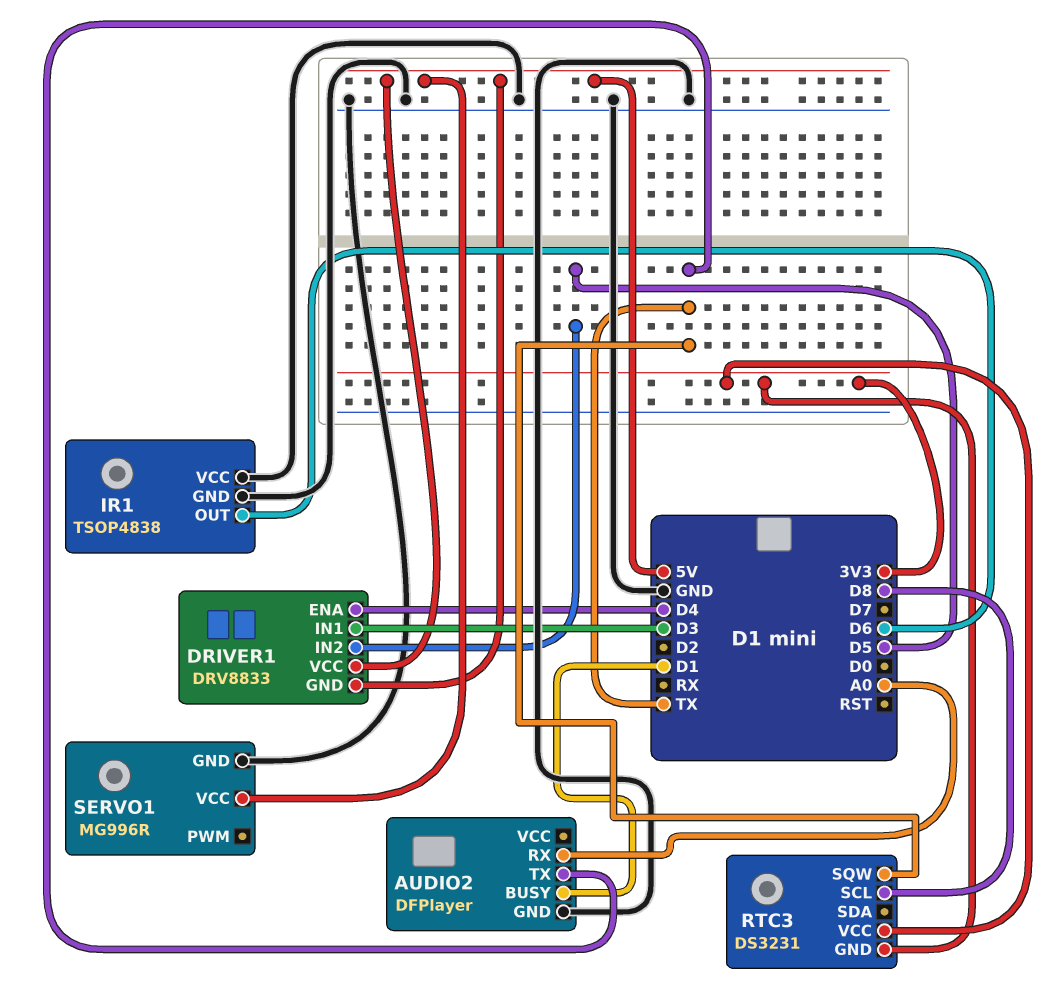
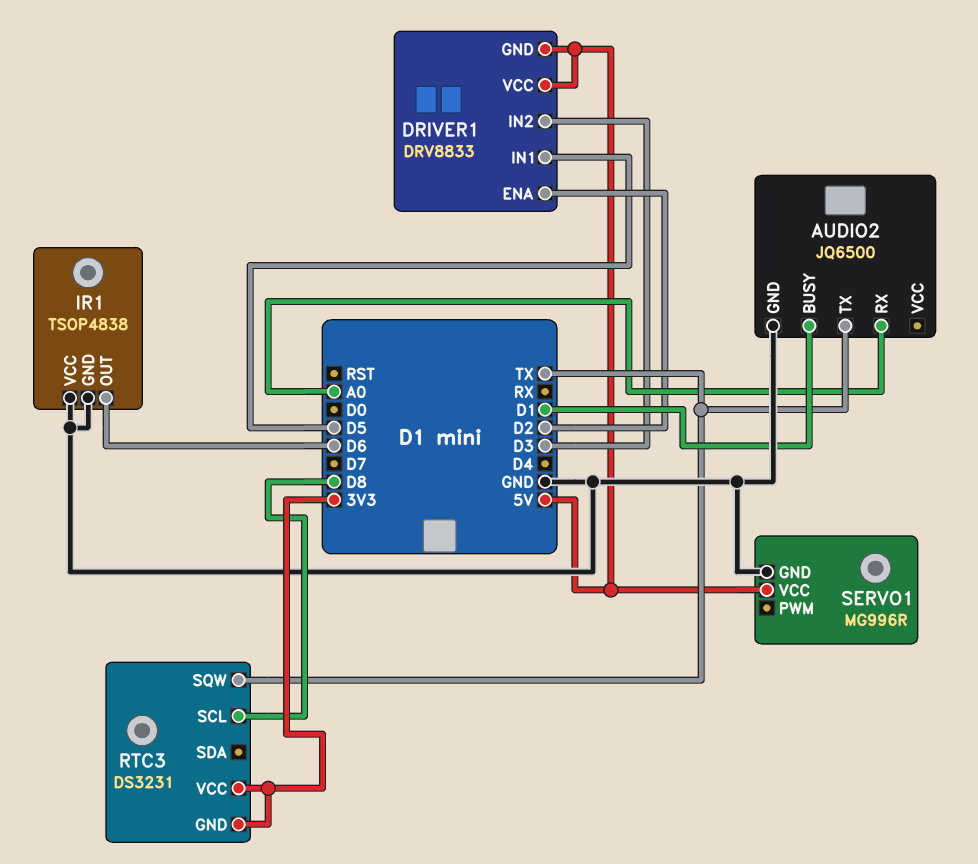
AUDIO2: DFPlayer -> JQ6500
DRIVER1 pin ENA: D4 -> D2
DRIVER1 pin IN1: D3 -> D5
DRIVER1 pin IN2: D5 -> D3

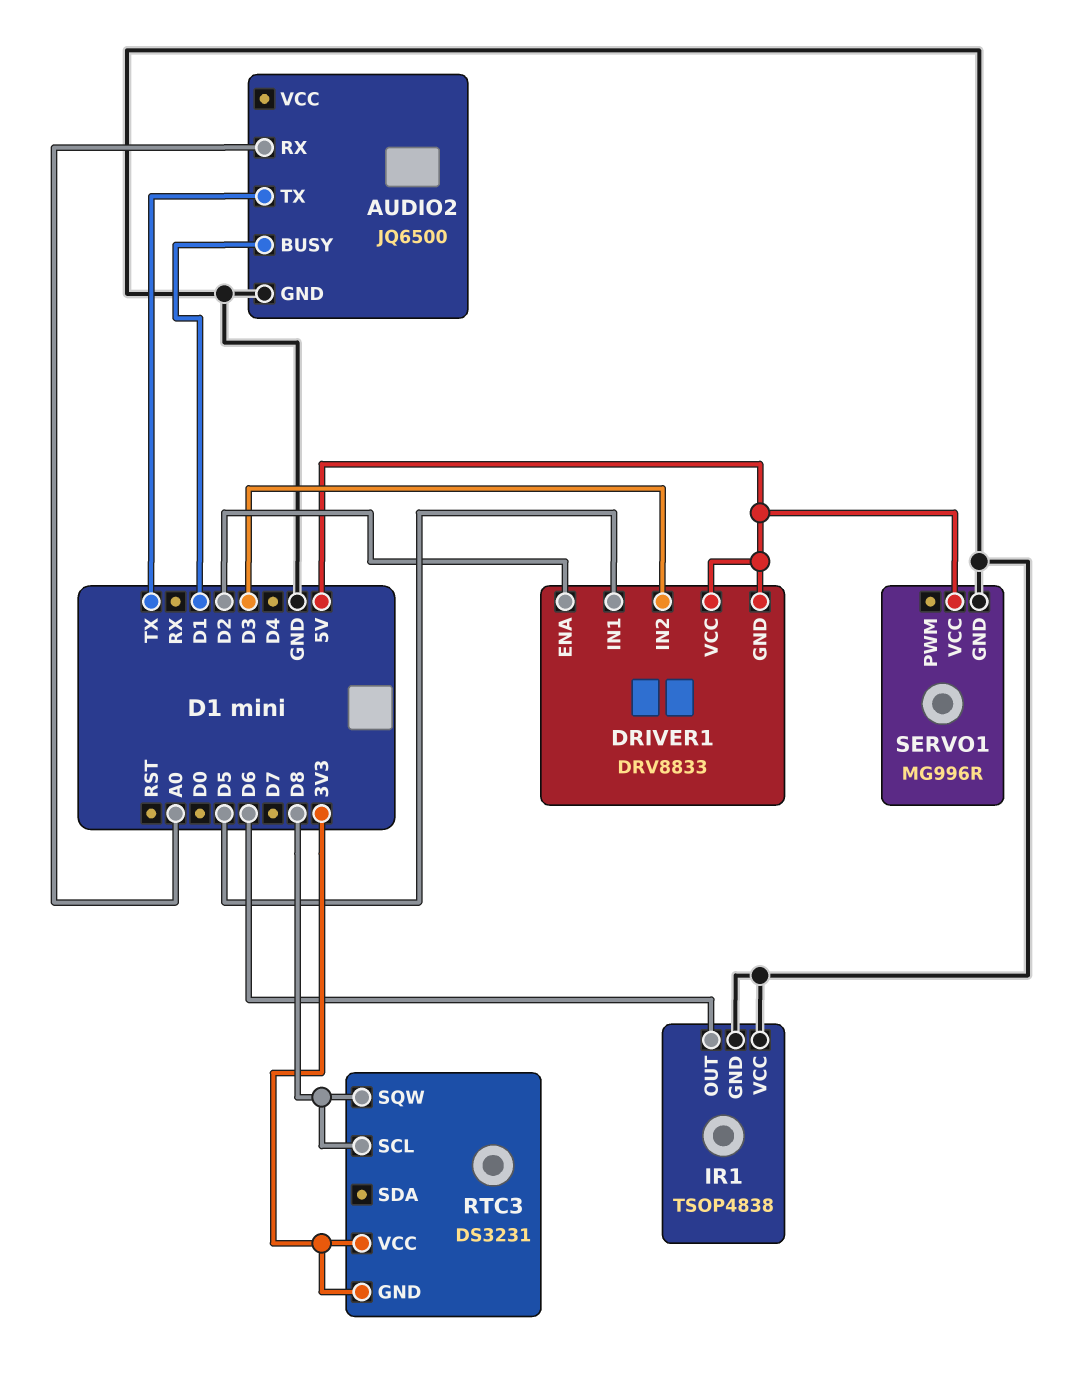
RTC3 pin SQW: TX -> D8

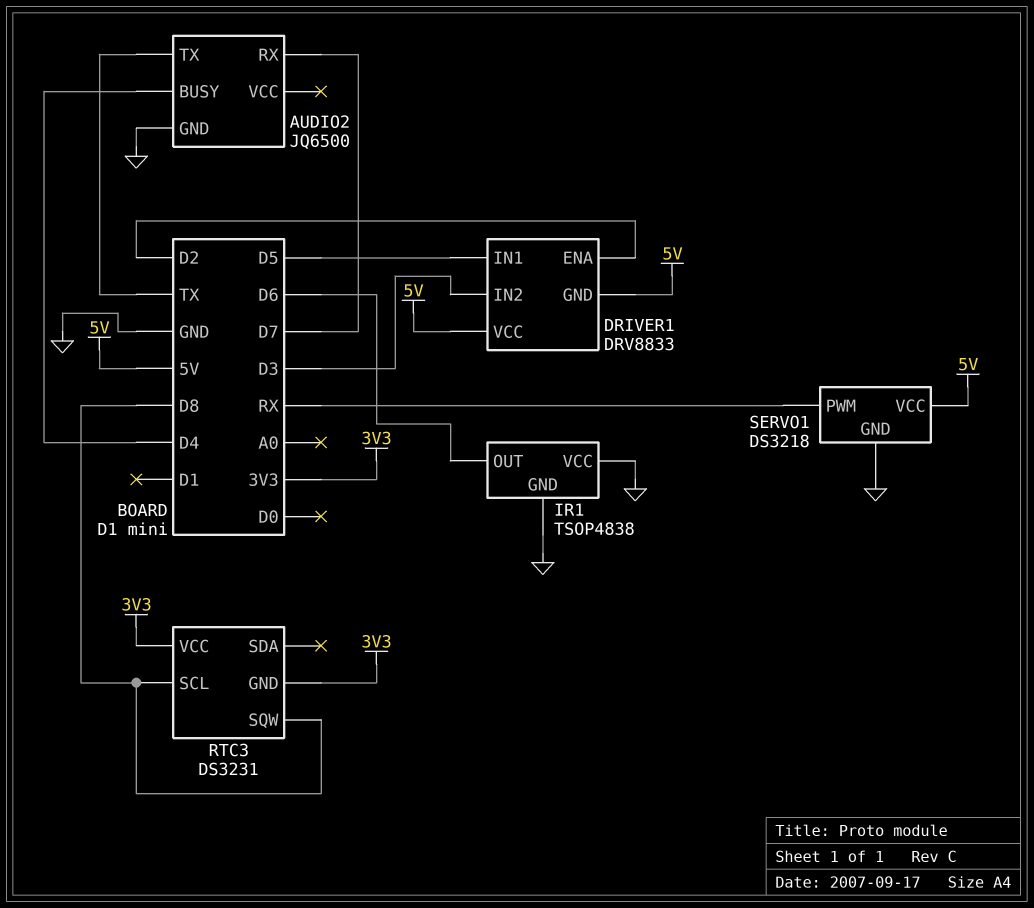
AUDIO2 pin BUSY: D1 -> D4
AUDIO2 pin RX: A0 -> D7
SERVO1: MG996R -> DS3218
SERVO1 pin PWM: none -> RX

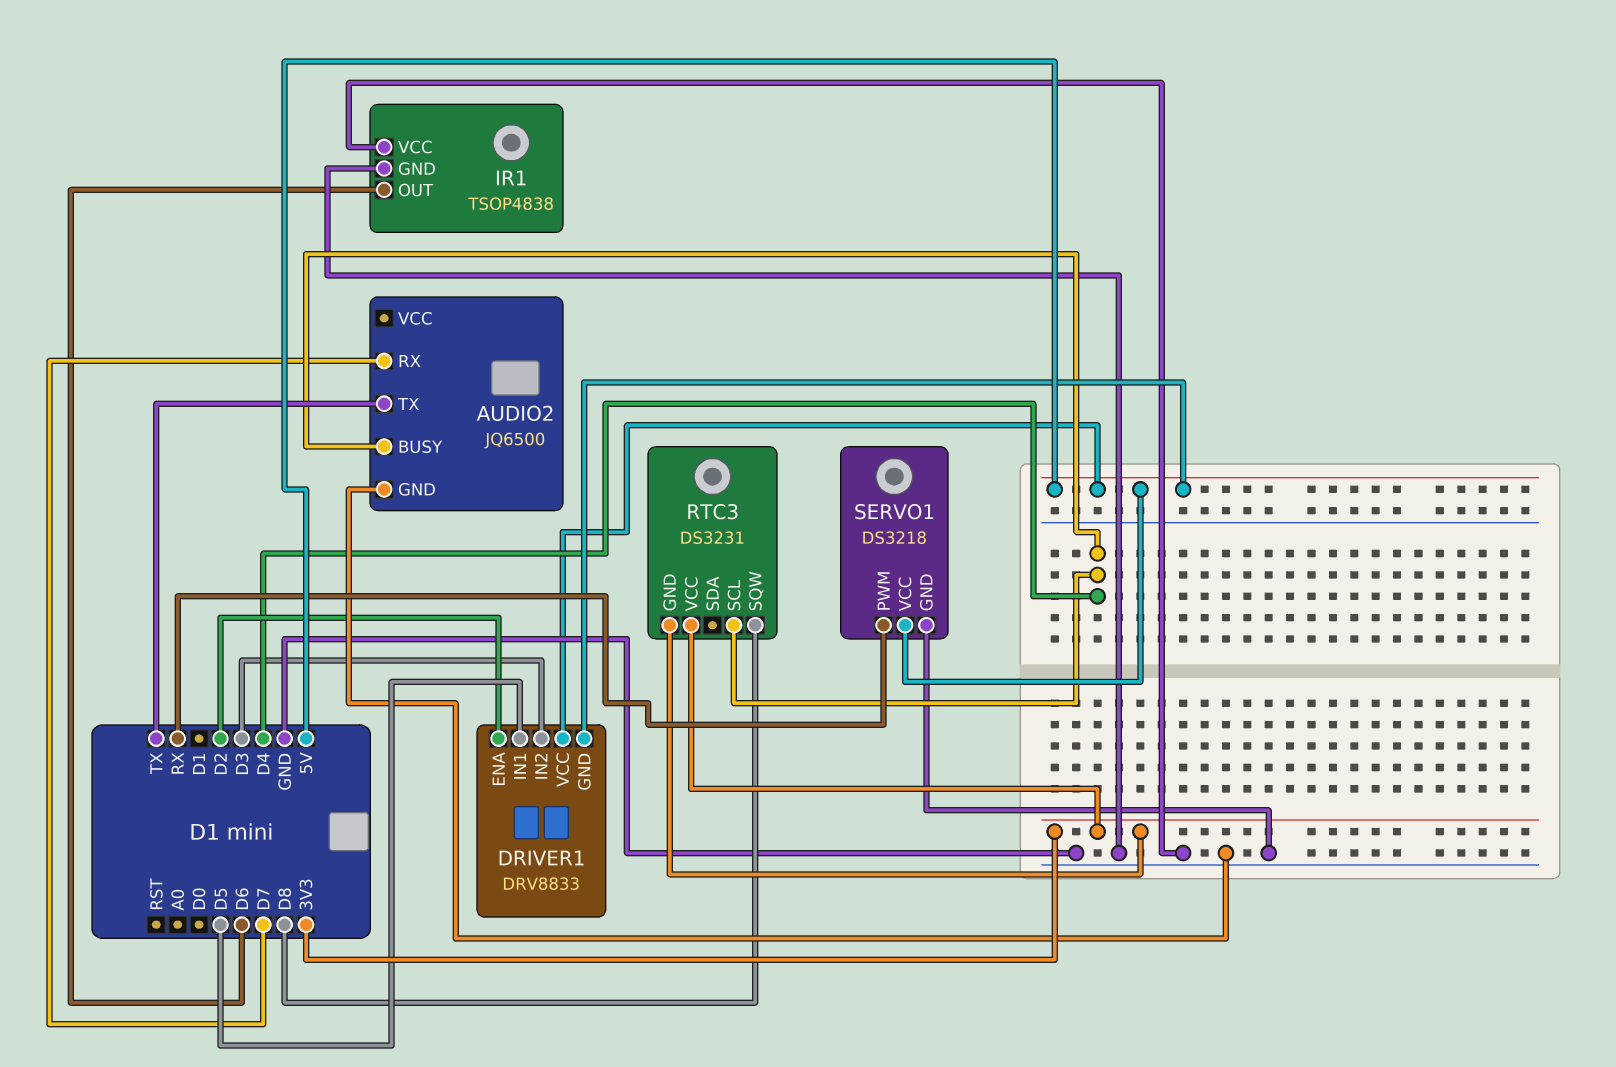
RTC3 pin SCL: D8 -> D4

